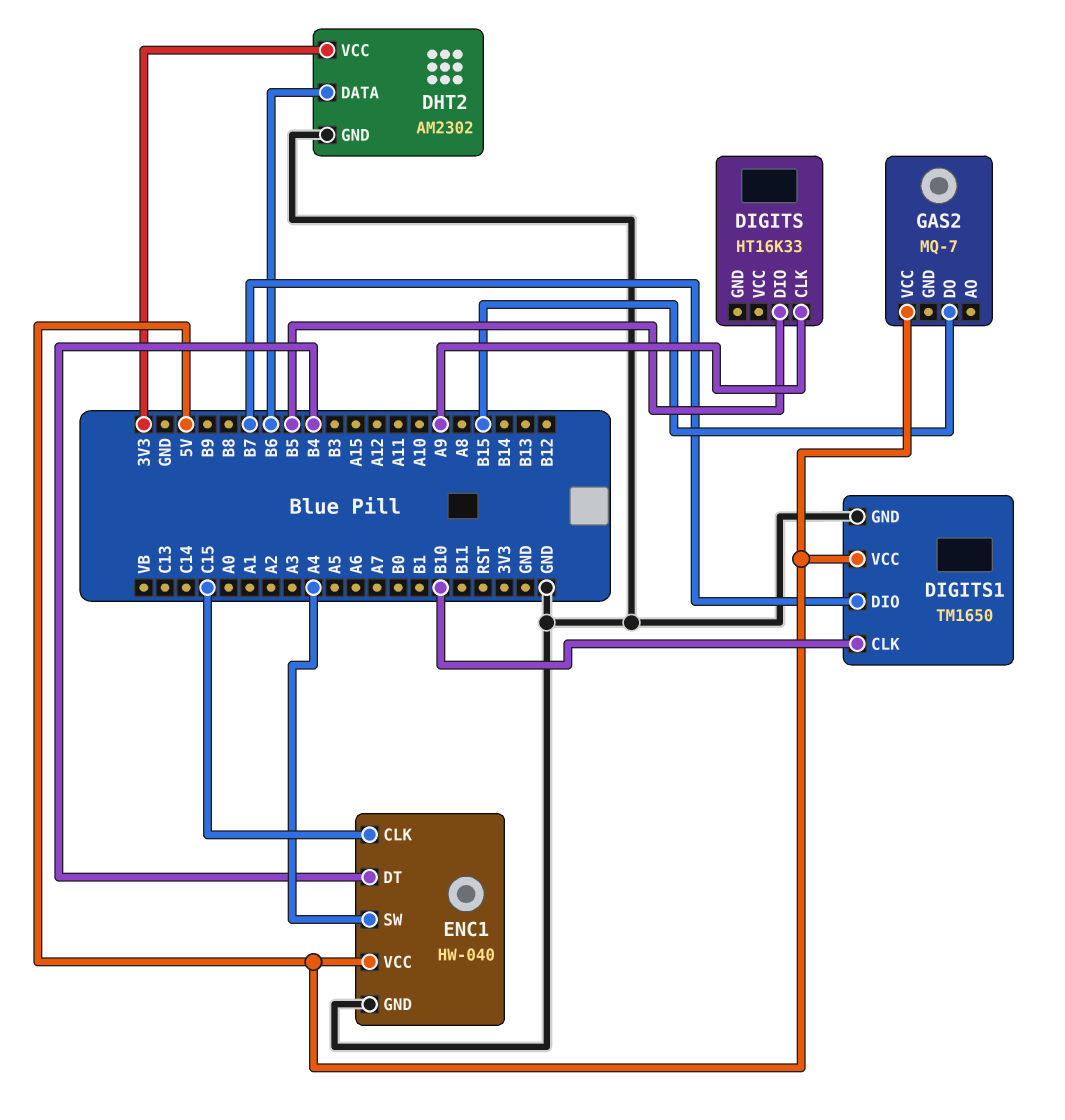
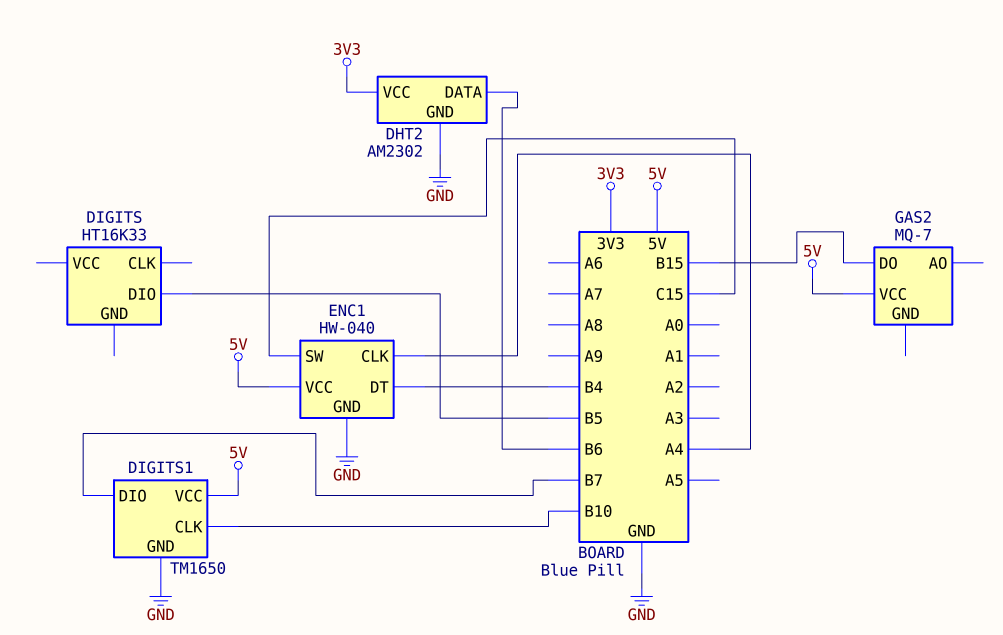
DIGITS pin CLK: A9 -> none
ENC1 pin CLK: C15 -> A4
ENC1 pin SW: A4 -> C15

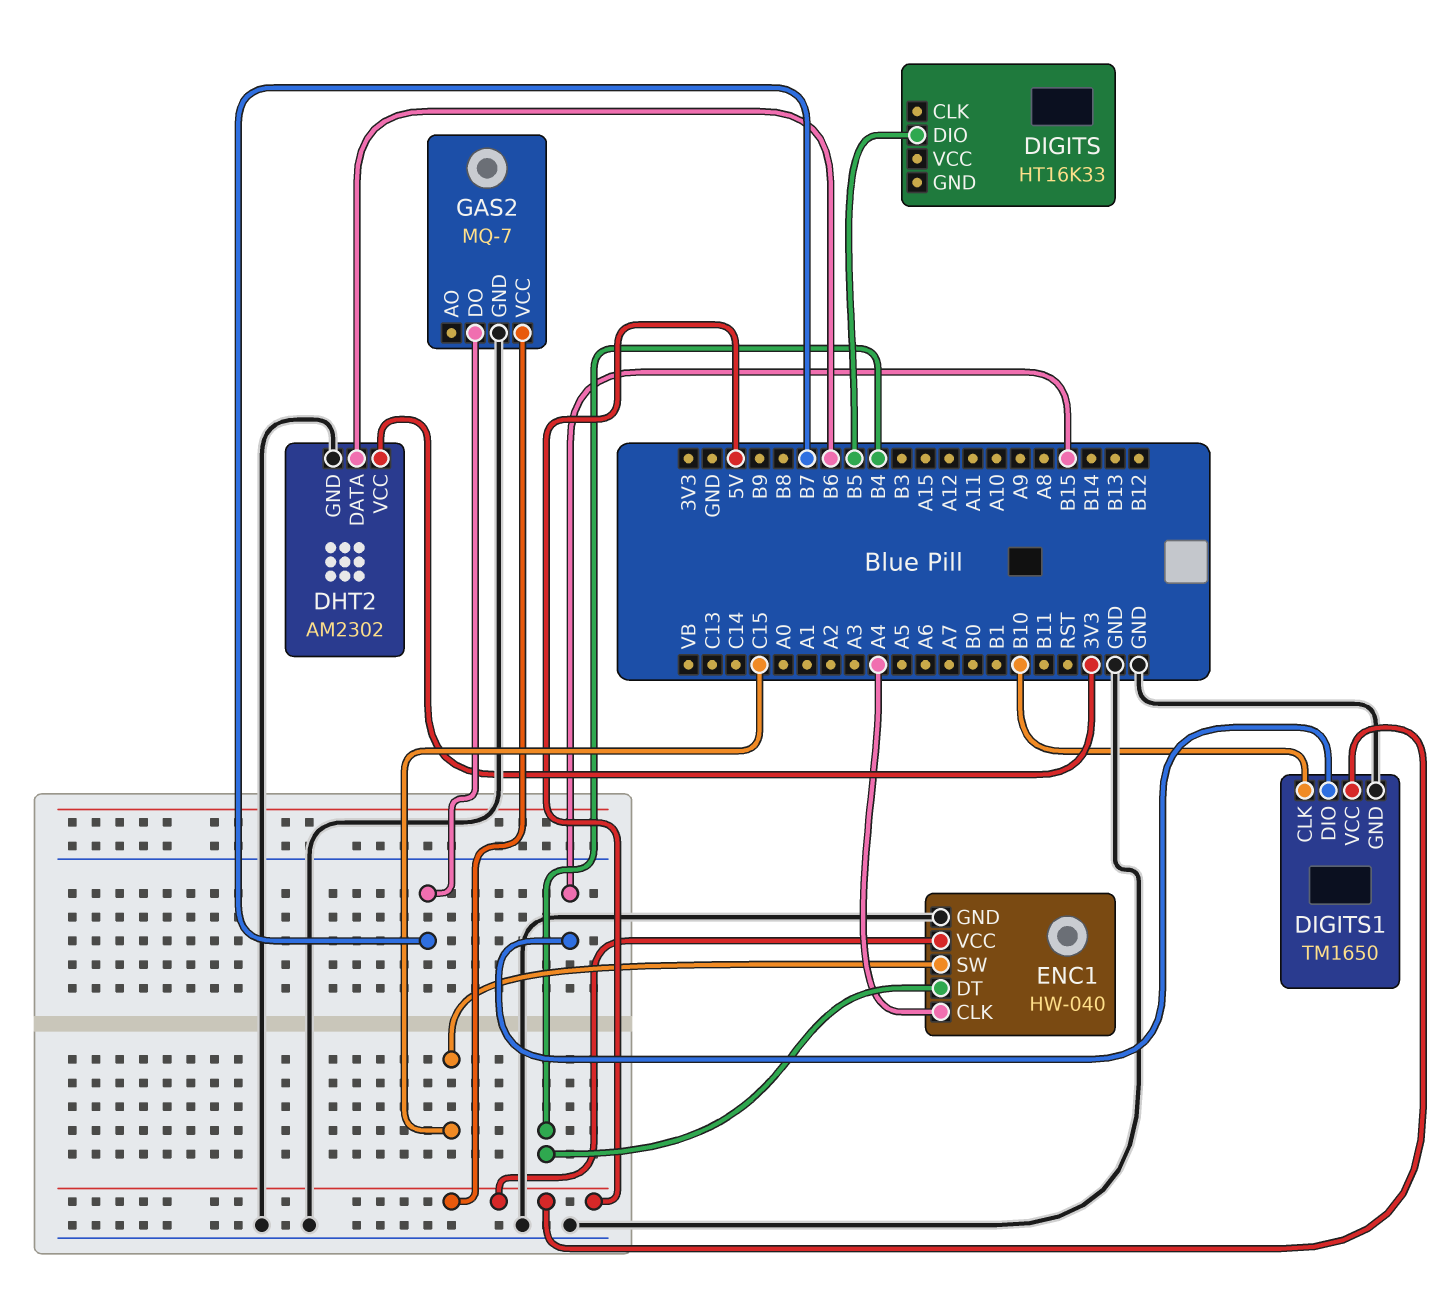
DIGITS1 pin DIO: B7 -> B15
GAS2 pin DO: B15 -> B7
GAS2 pin GND: none -> GND

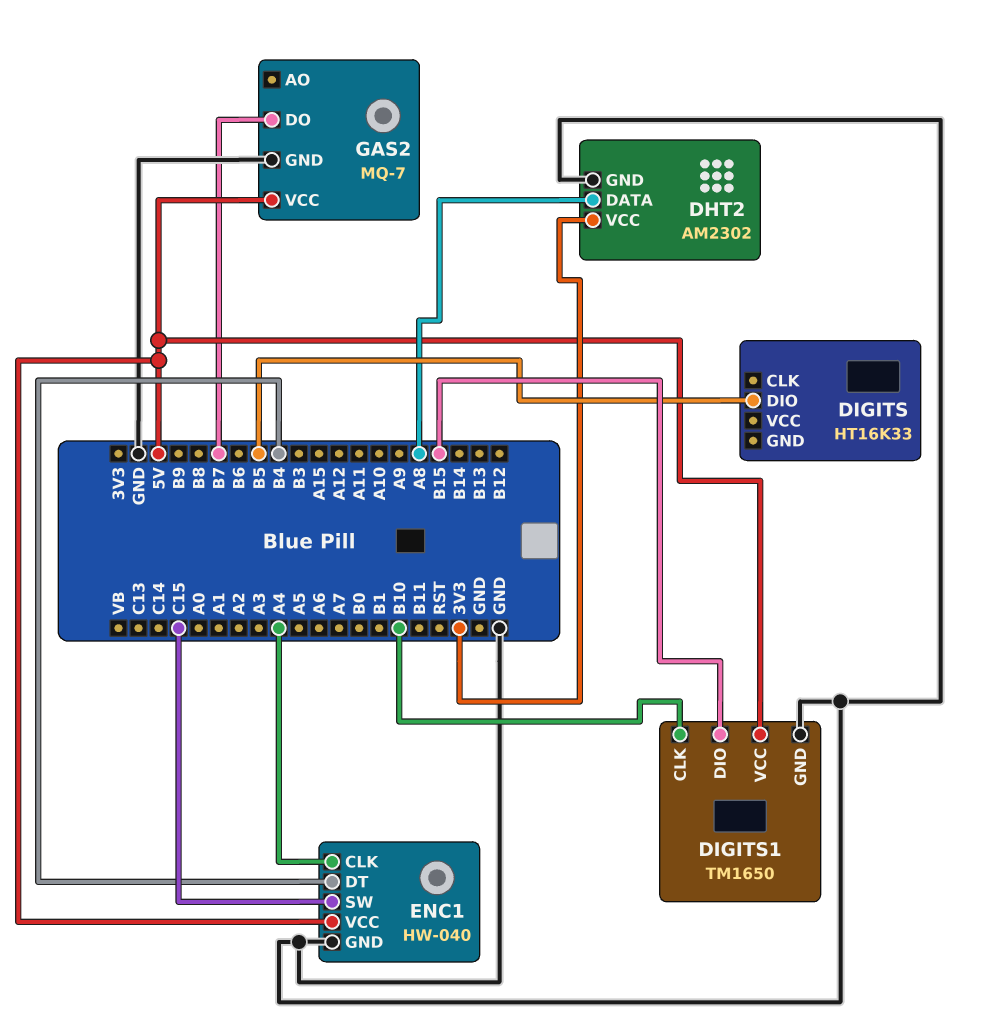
DHT2 pin DATA: B6 -> A8

